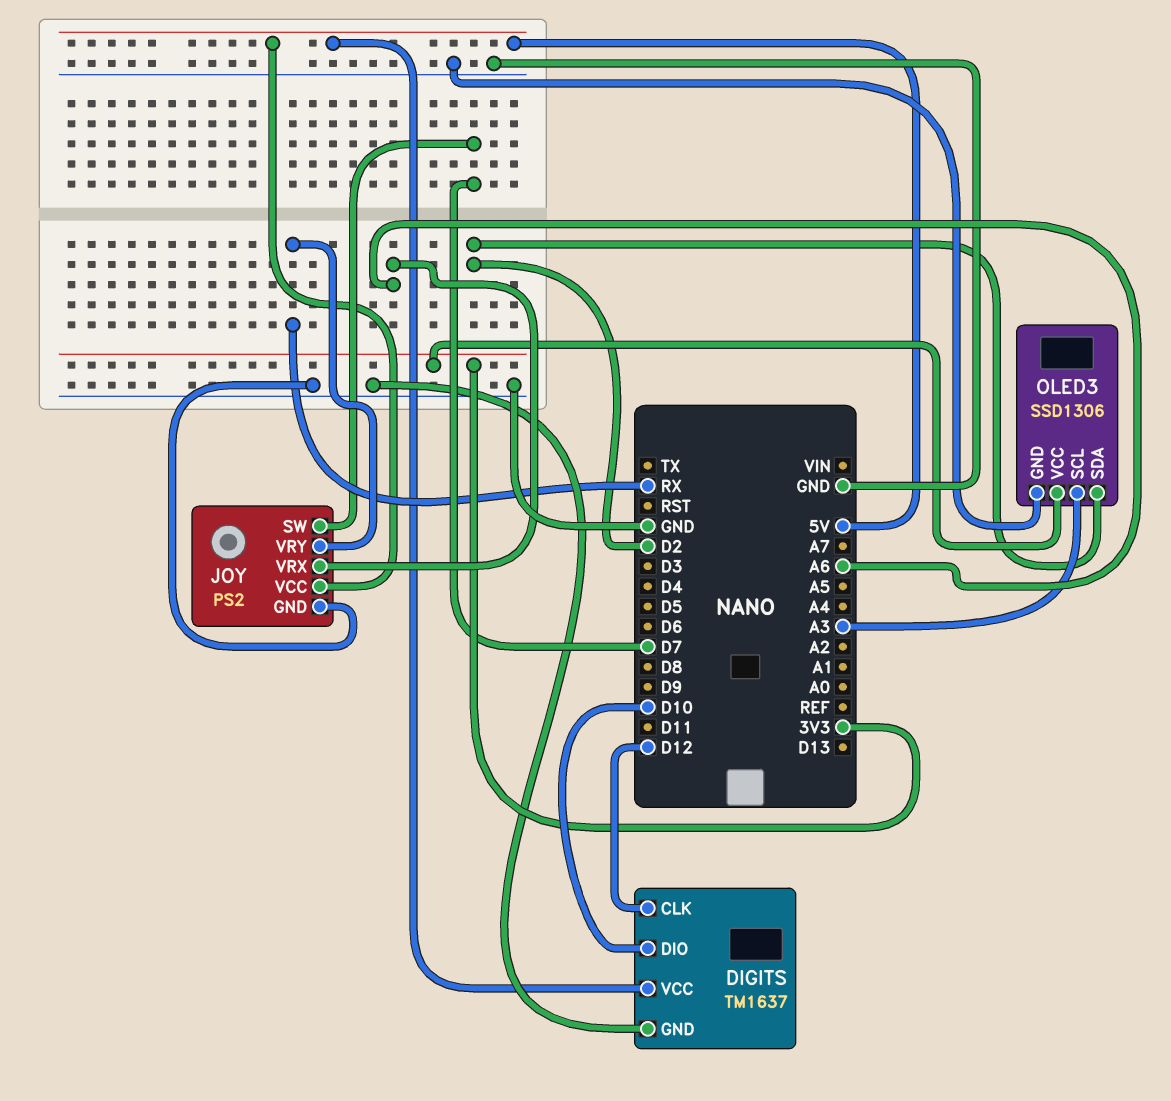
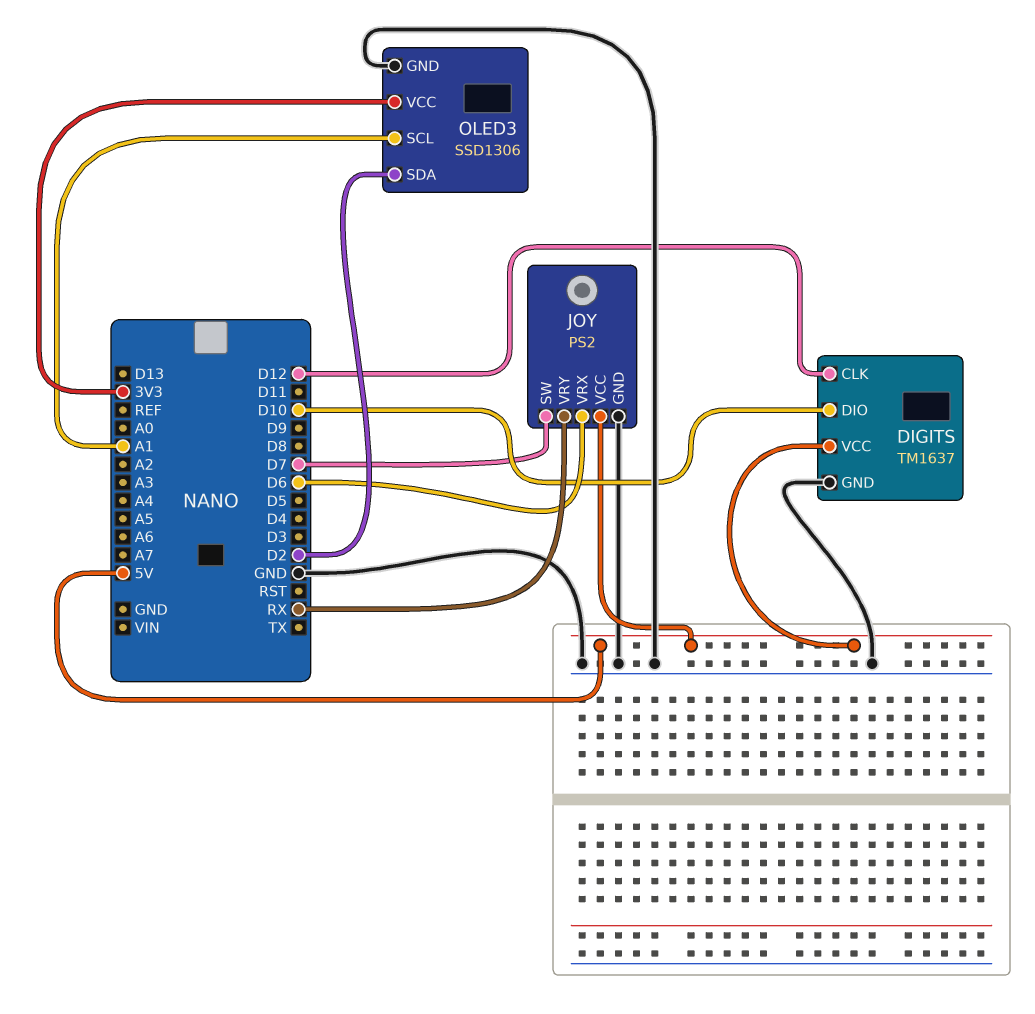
JOY pin VRX: A6 -> D6
OLED3 pin SCL: A3 -> A1

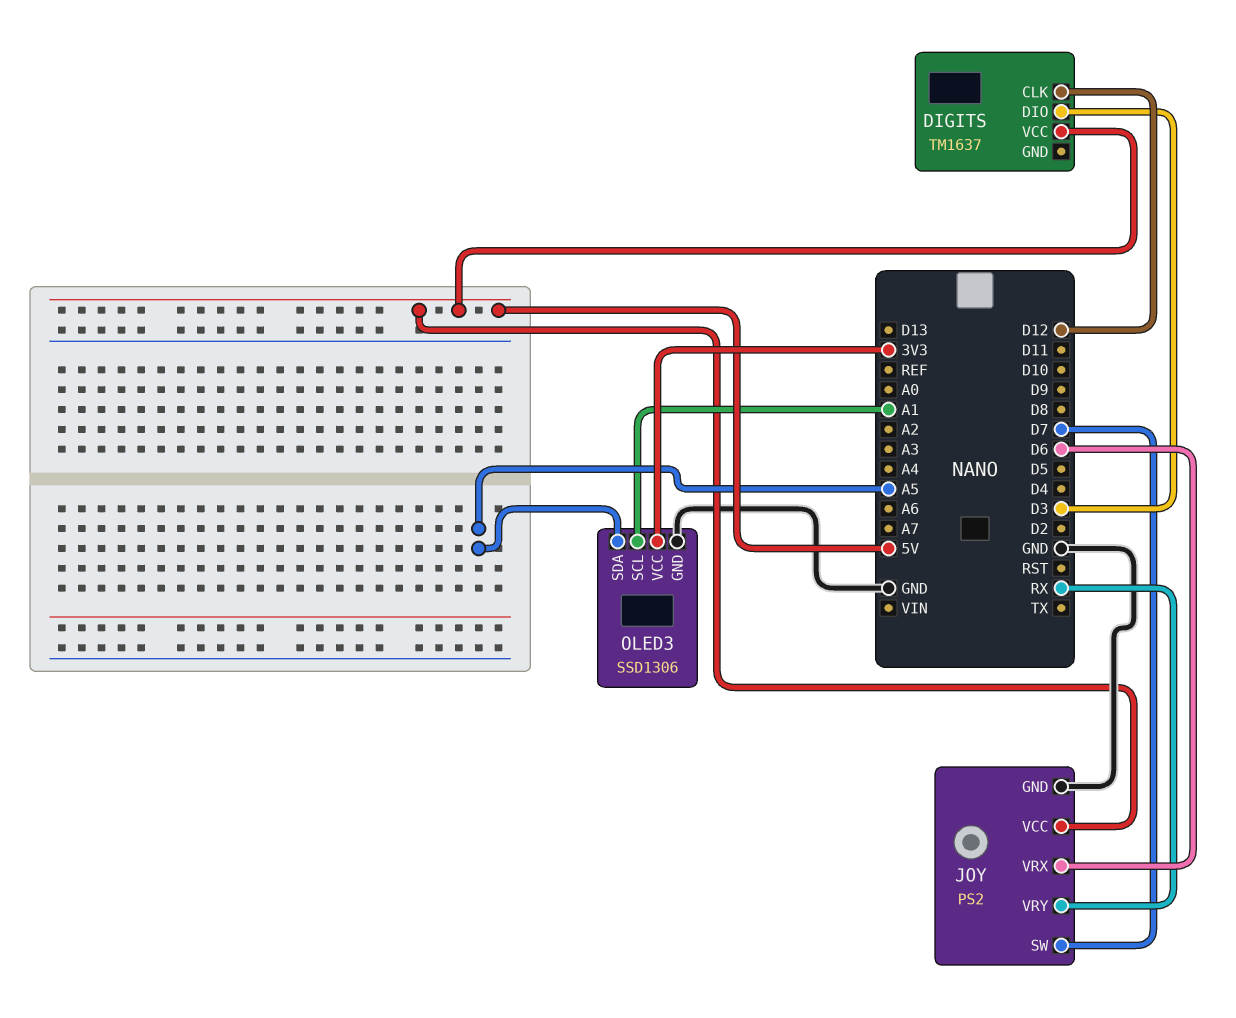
DIGITS pin DIO: D10 -> D3
DIGITS pin GND: GND -> none
OLED3 pin SDA: D2 -> A5

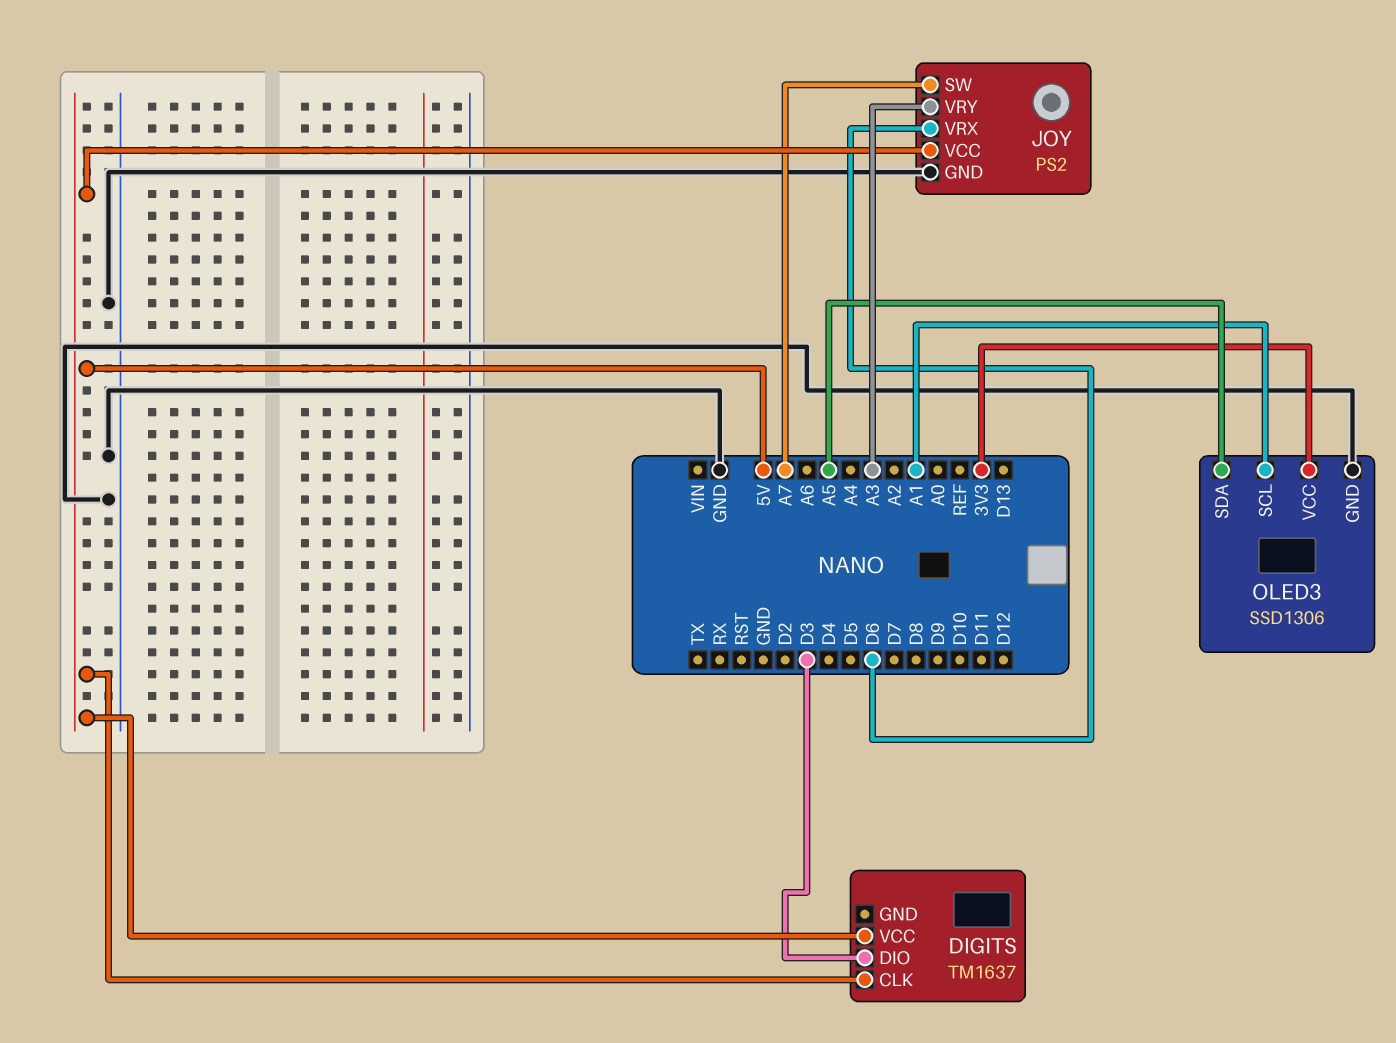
DIGITS pin CLK: D12 -> 5V
JOY pin SW: D7 -> A7
JOY pin VRY: RX -> A3

